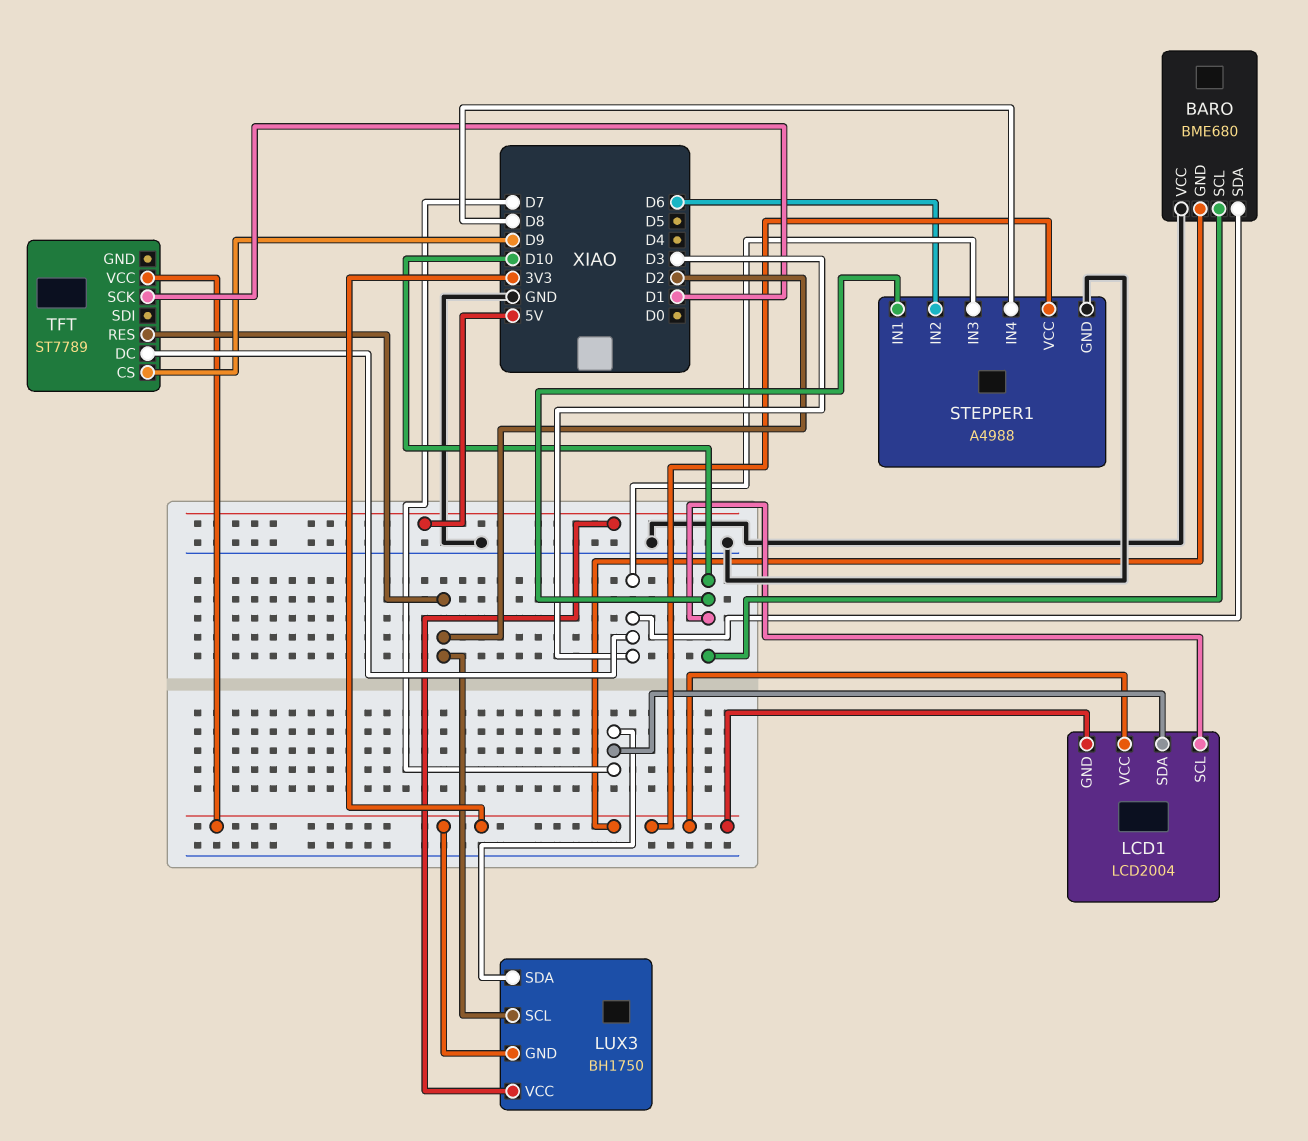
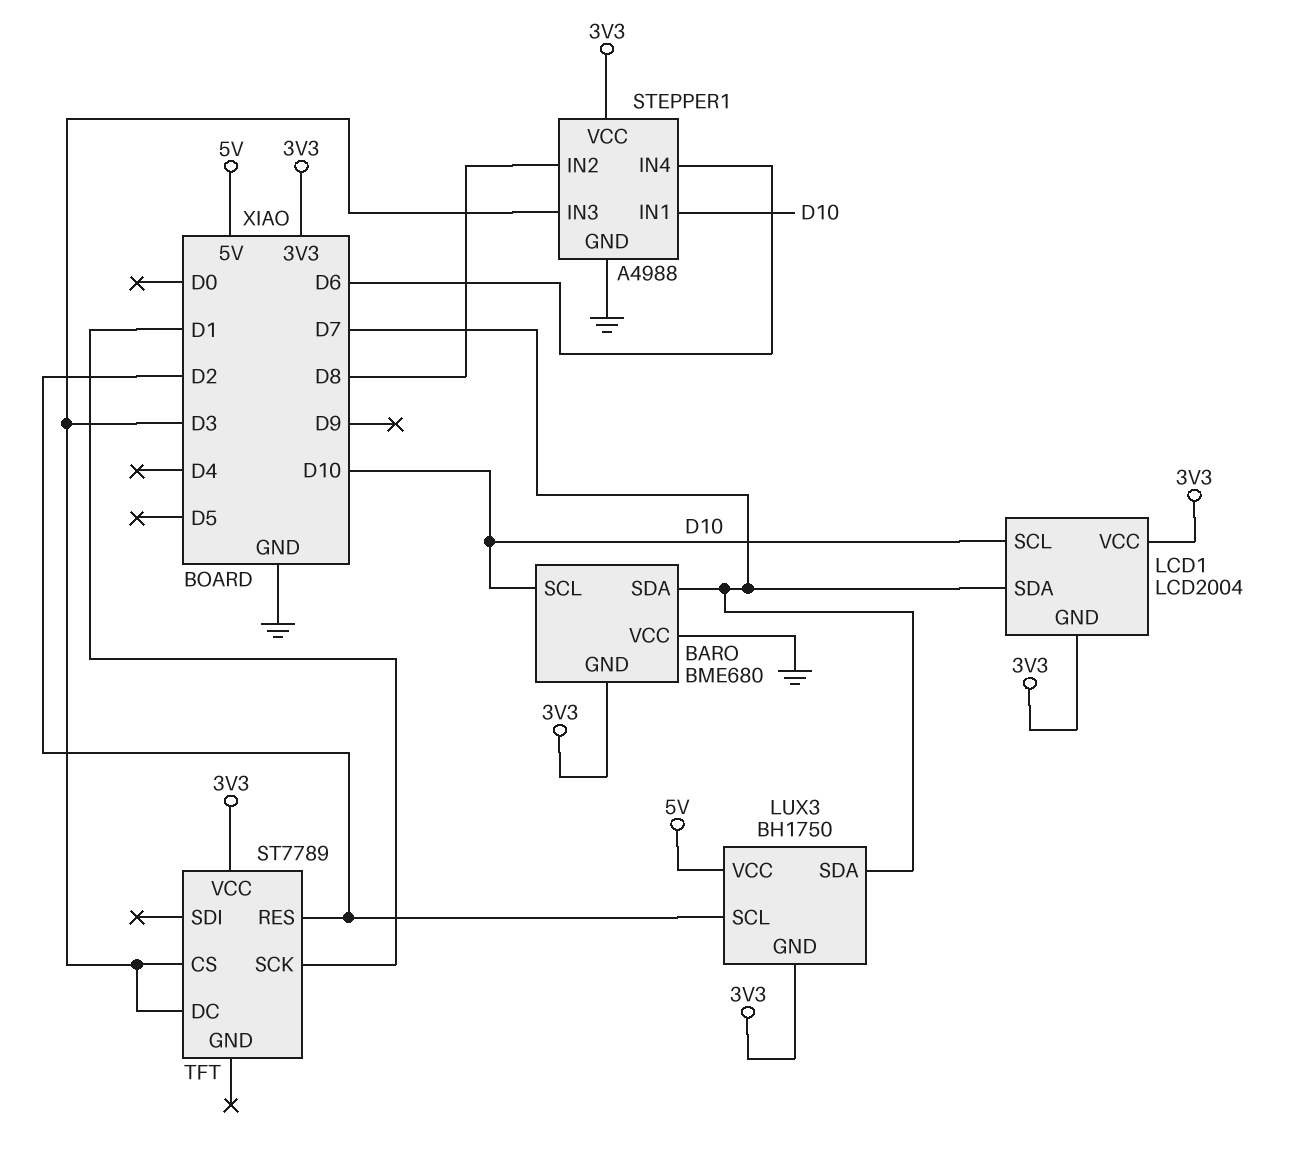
BARO pin SDA: D3 -> D7
STEPPER1 pin IN2: D6 -> D8
STEPPER1 pin IN4: D8 -> D6
TFT pin CS: D9 -> D3

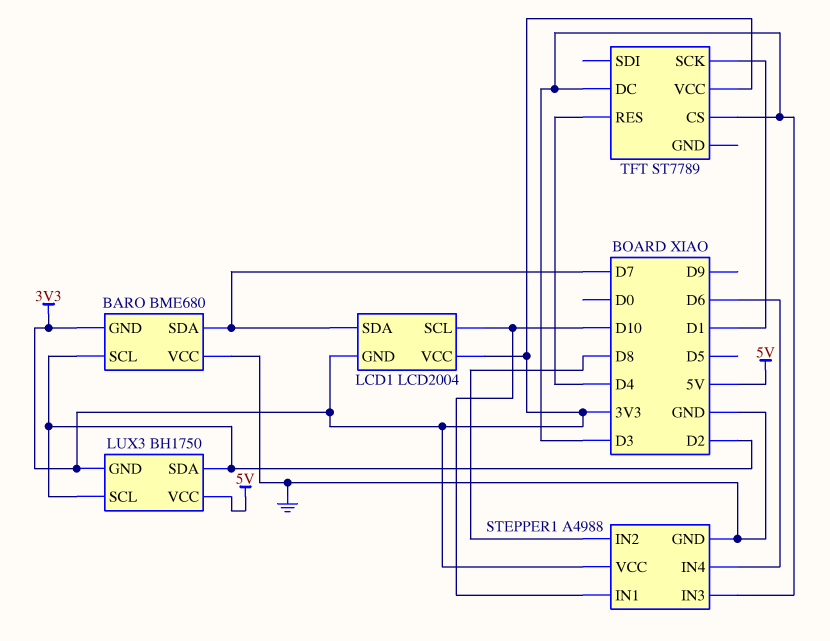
BARO pin SCL: D10 -> D2
LUX3 pin SDA: D7 -> D2
TFT pin RES: D2 -> D4

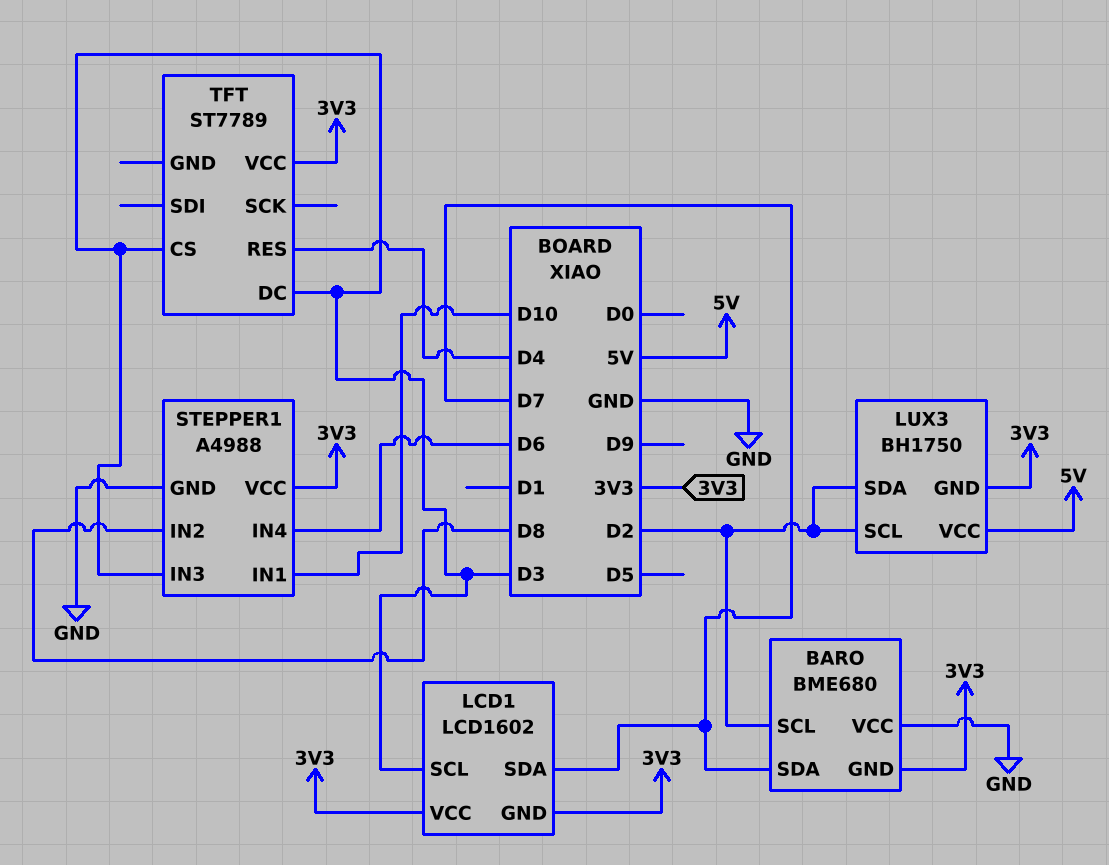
LCD1: LCD2004 -> LCD1602
LCD1 pin SCL: D10 -> D3
TFT pin SCK: D1 -> none

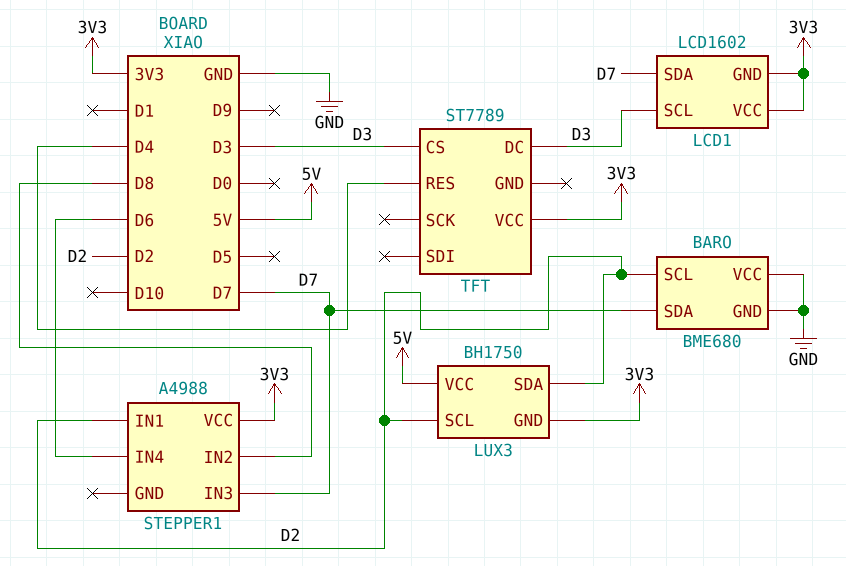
BARO pin GND: 3V3 -> GND
STEPPER1 pin GND: GND -> none
STEPPER1 pin IN1: D10 -> D2
STEPPER1 pin IN3: D3 -> D7

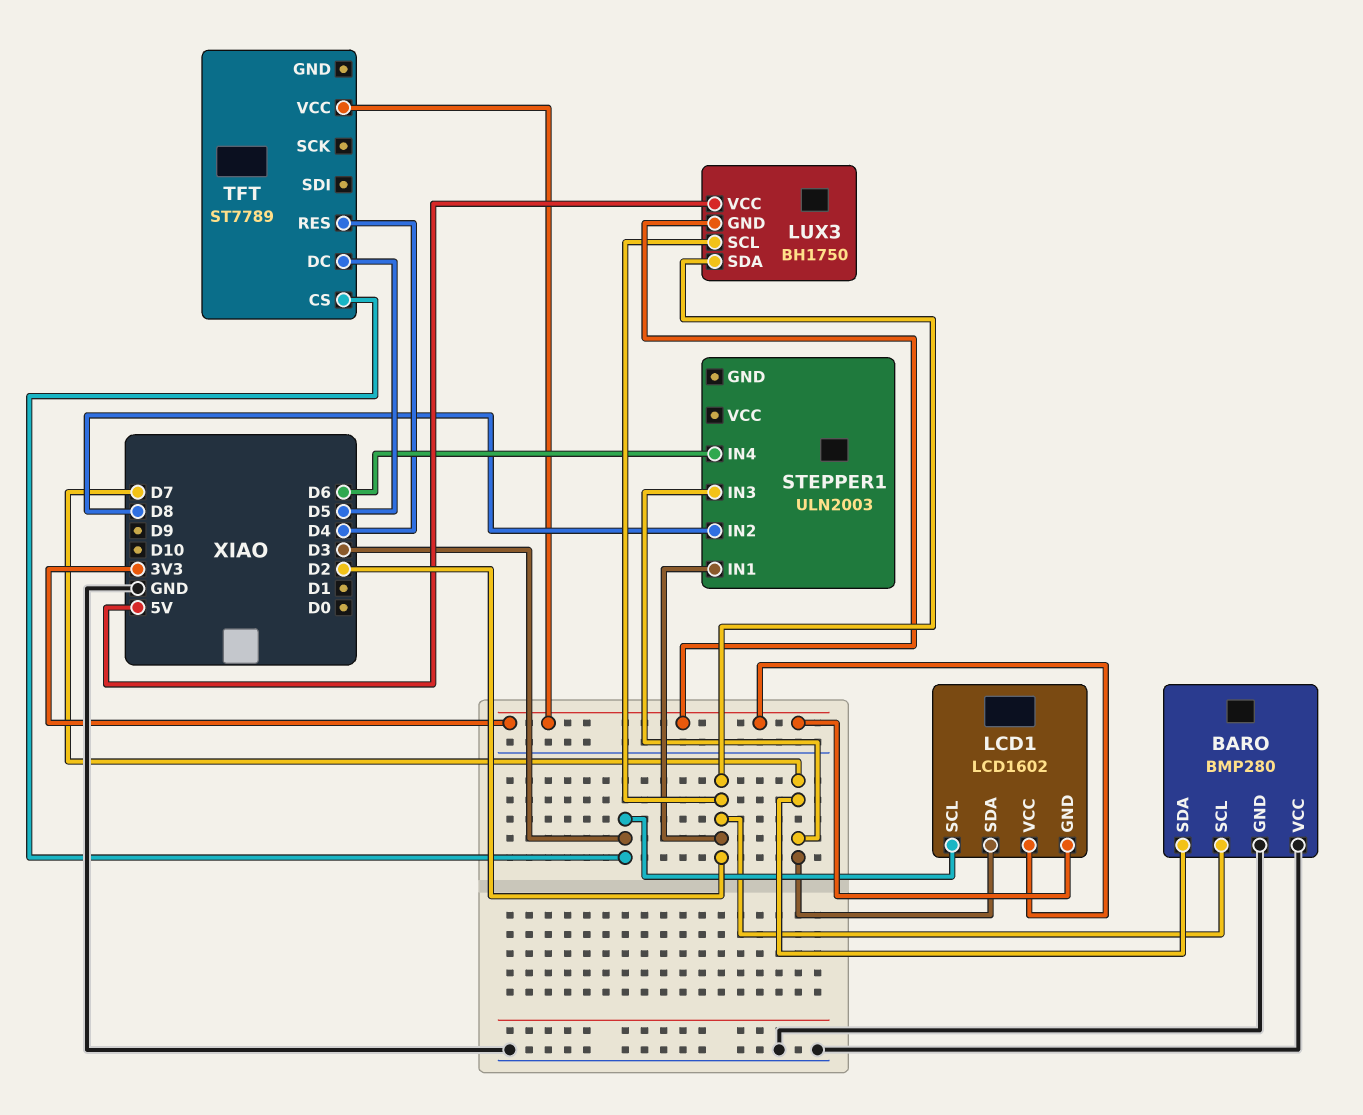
BARO: BME680 -> BMP280
STEPPER1: A4988 -> ULN2003
STEPPER1 pin VCC: 3V3 -> none
TFT pin DC: D3 -> D5

